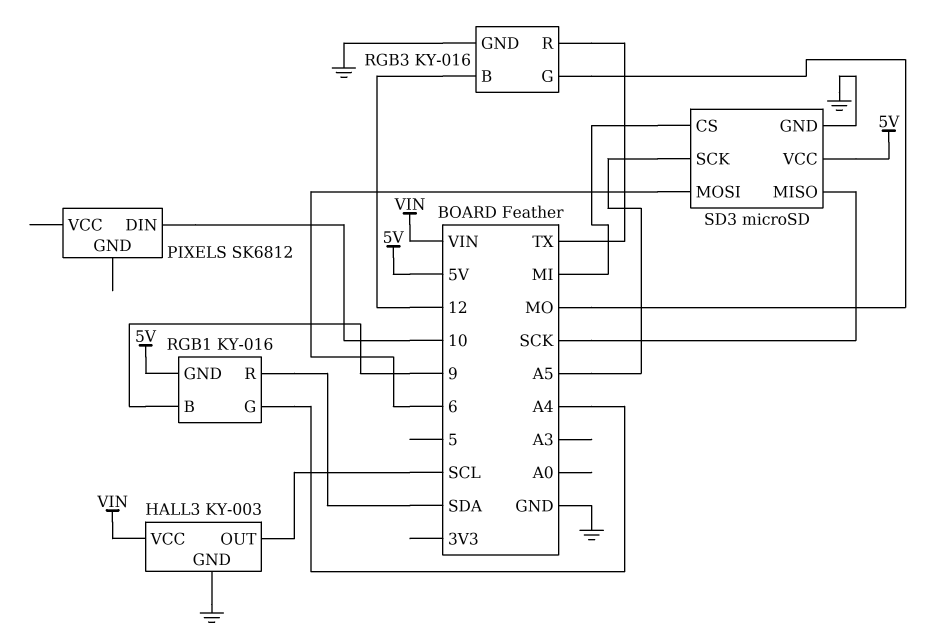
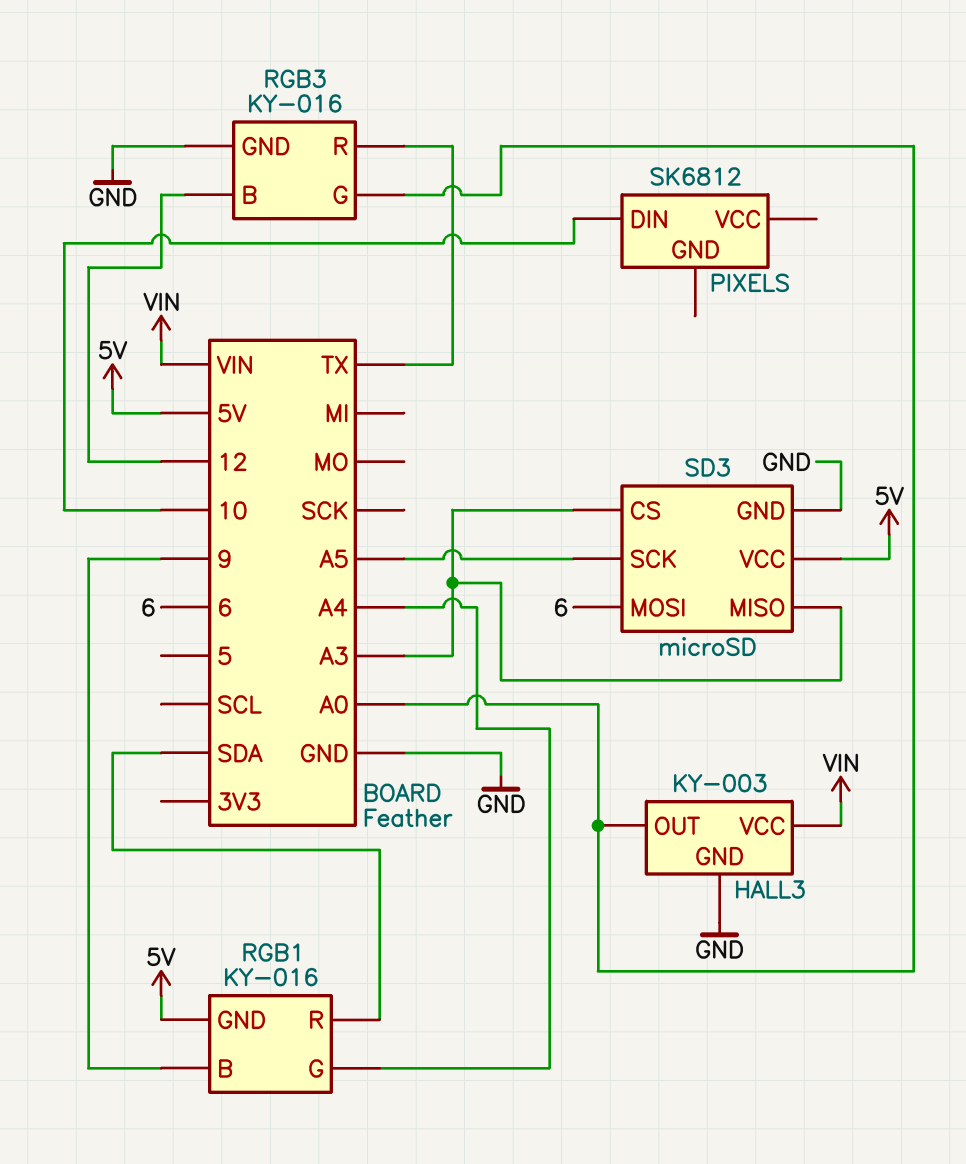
HALL3 pin OUT: SCL -> A0
RGB3 pin G: MO -> A0
SD3 pin CS: MI -> A3
SD3 pin MISO: SCK -> A3

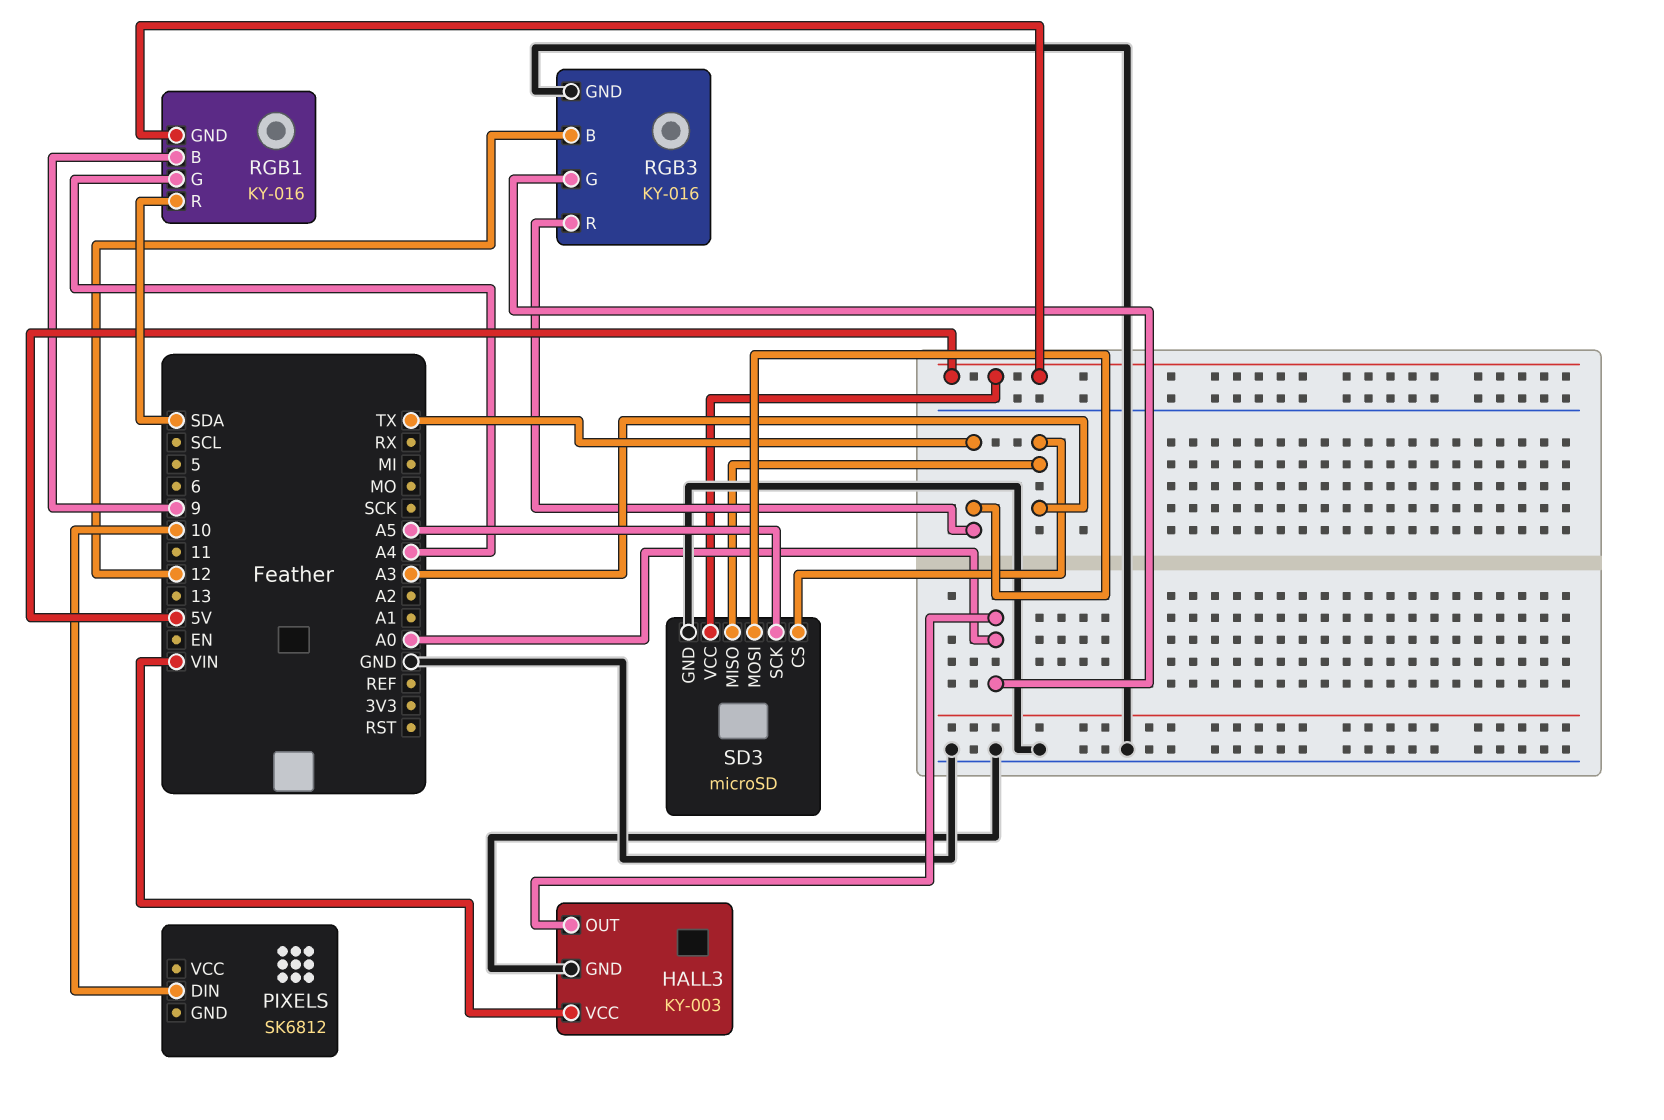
SD3 pin MOSI: 6 -> TX

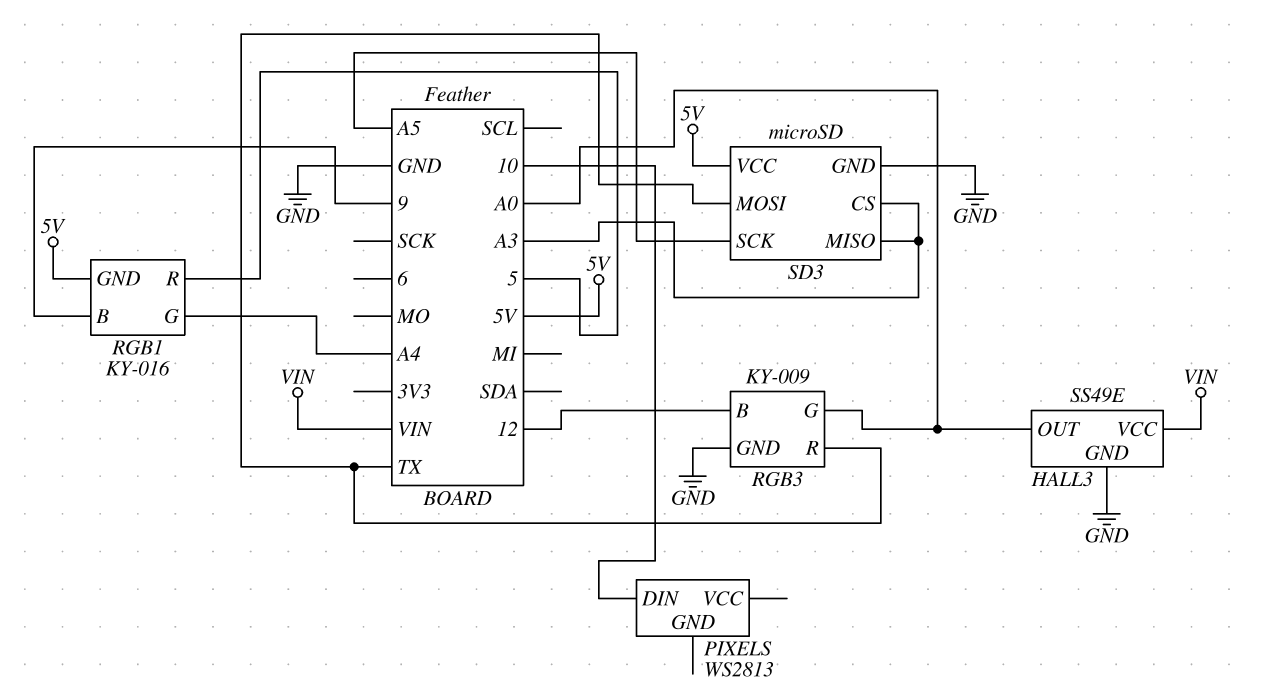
HALL3: KY-003 -> SS49E
PIXELS: SK6812 -> WS2813
RGB1 pin R: SDA -> 5
RGB3: KY-016 -> KY-009

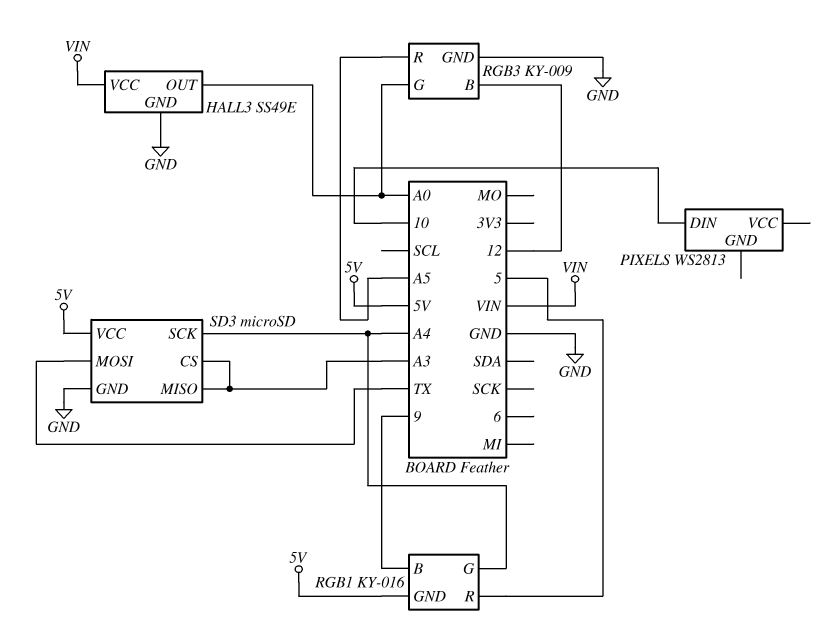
RGB3 pin R: TX -> A5
SD3 pin SCK: A5 -> A4

